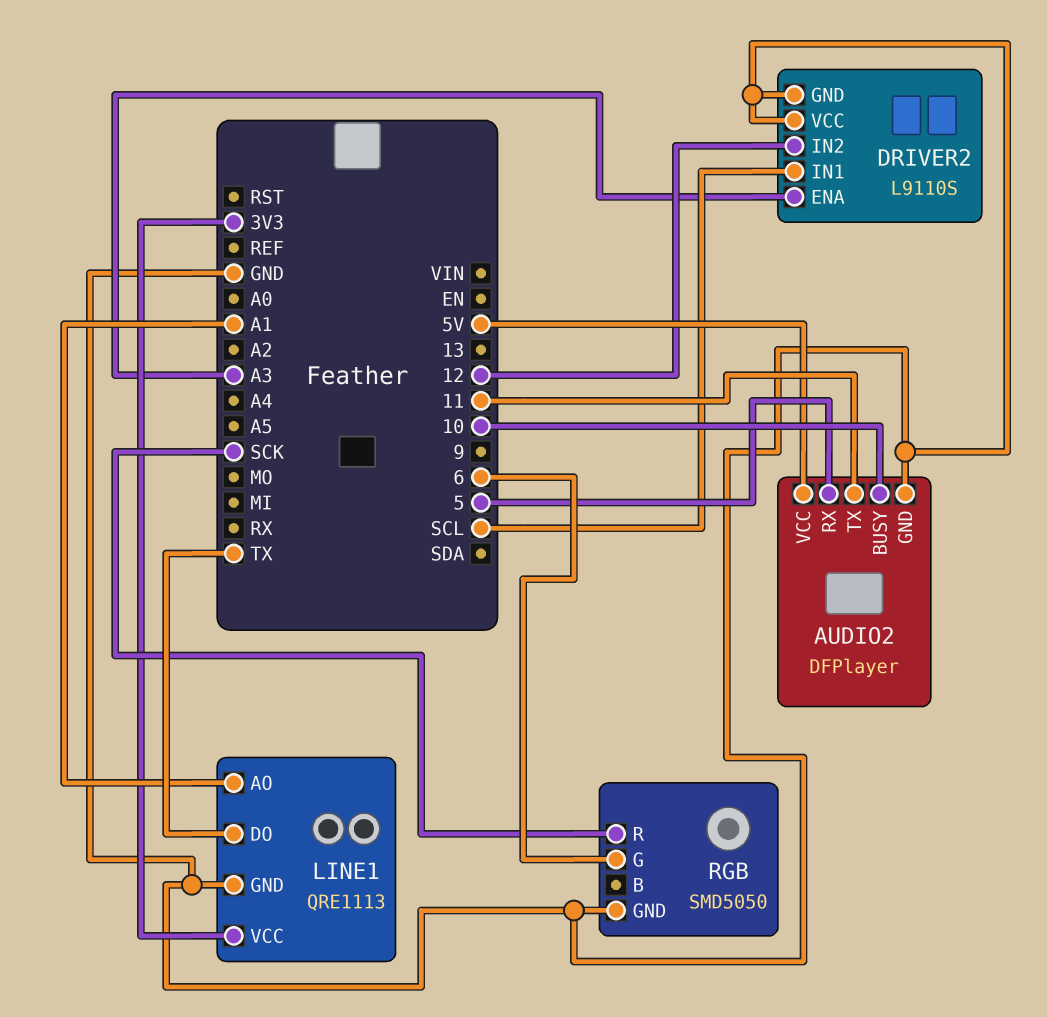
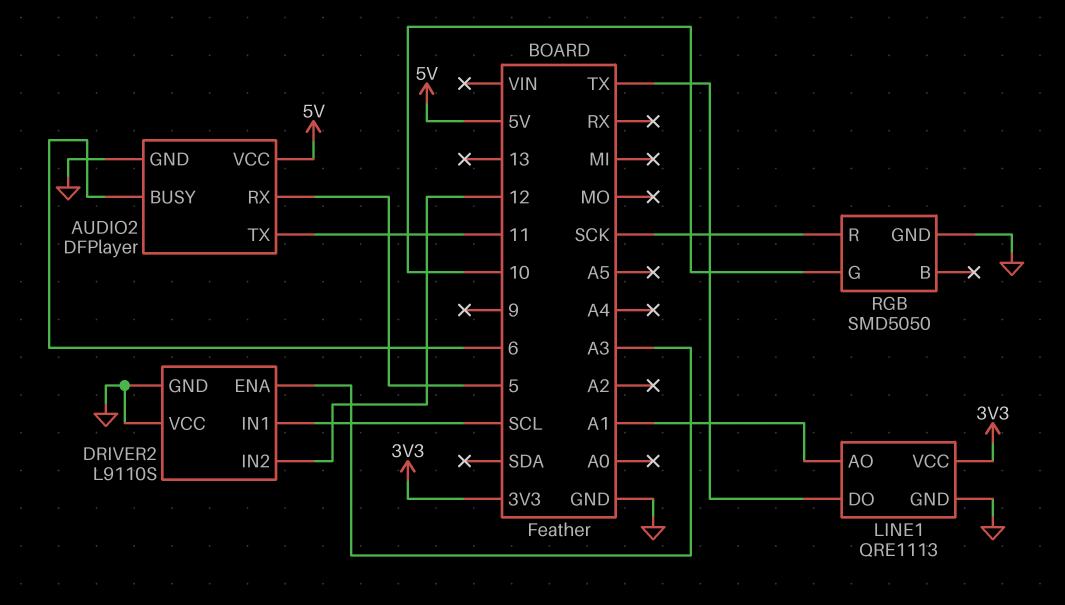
AUDIO2 pin BUSY: 10 -> 6
RGB pin G: 6 -> 10

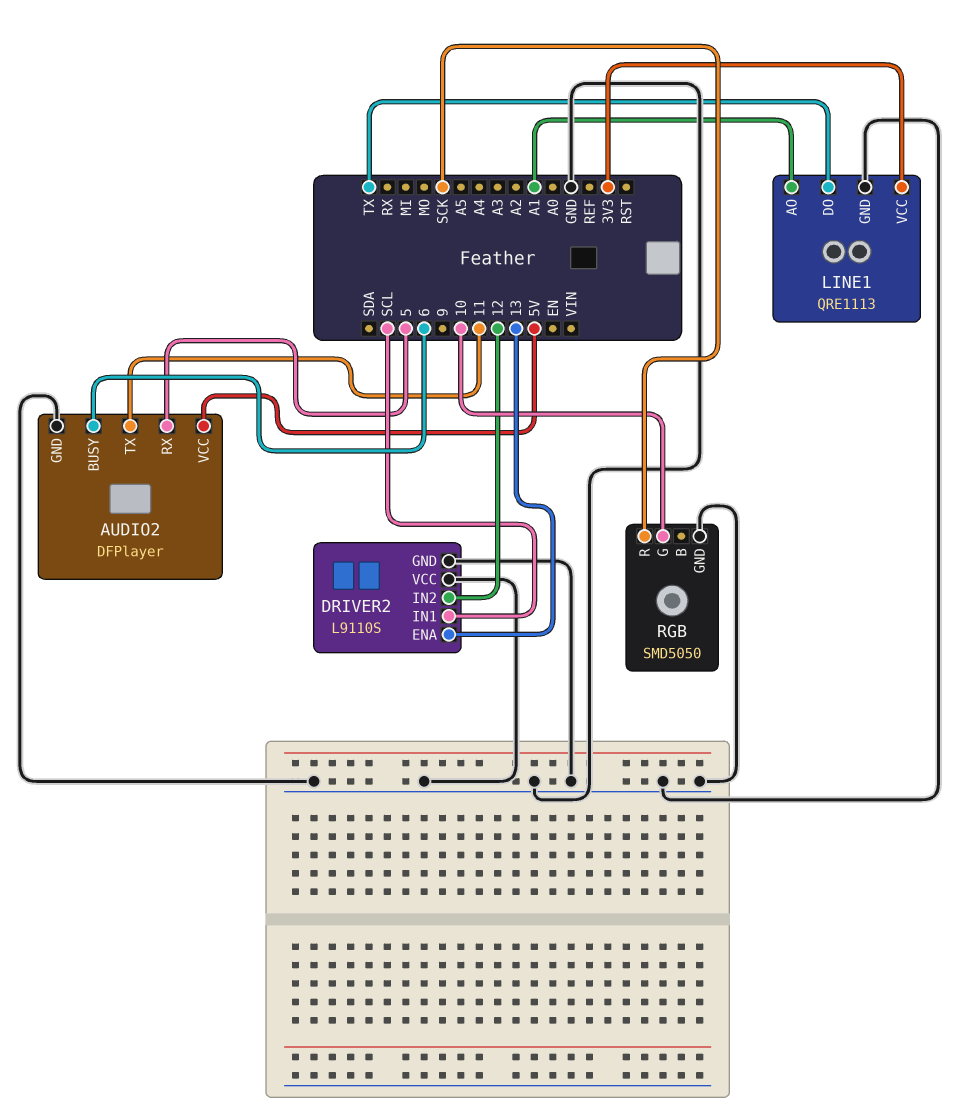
DRIVER2 pin ENA: A3 -> 13

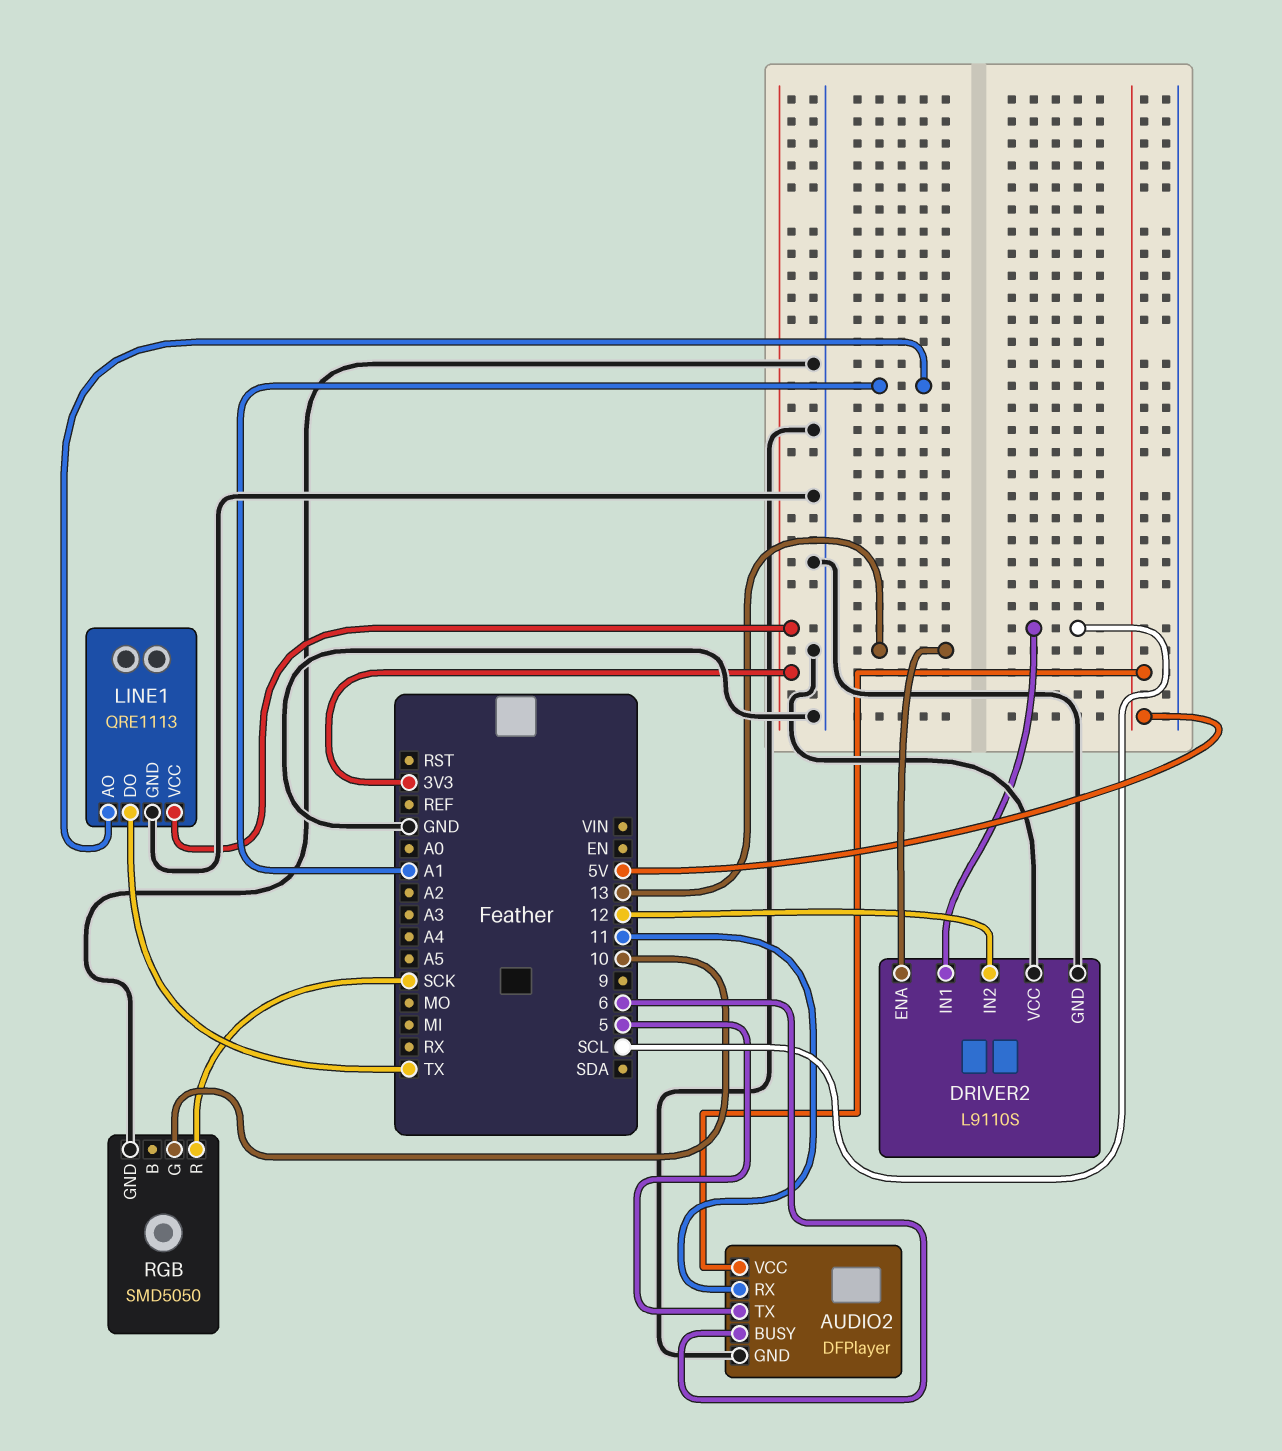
AUDIO2 pin RX: 5 -> 11
AUDIO2 pin TX: 11 -> 5

